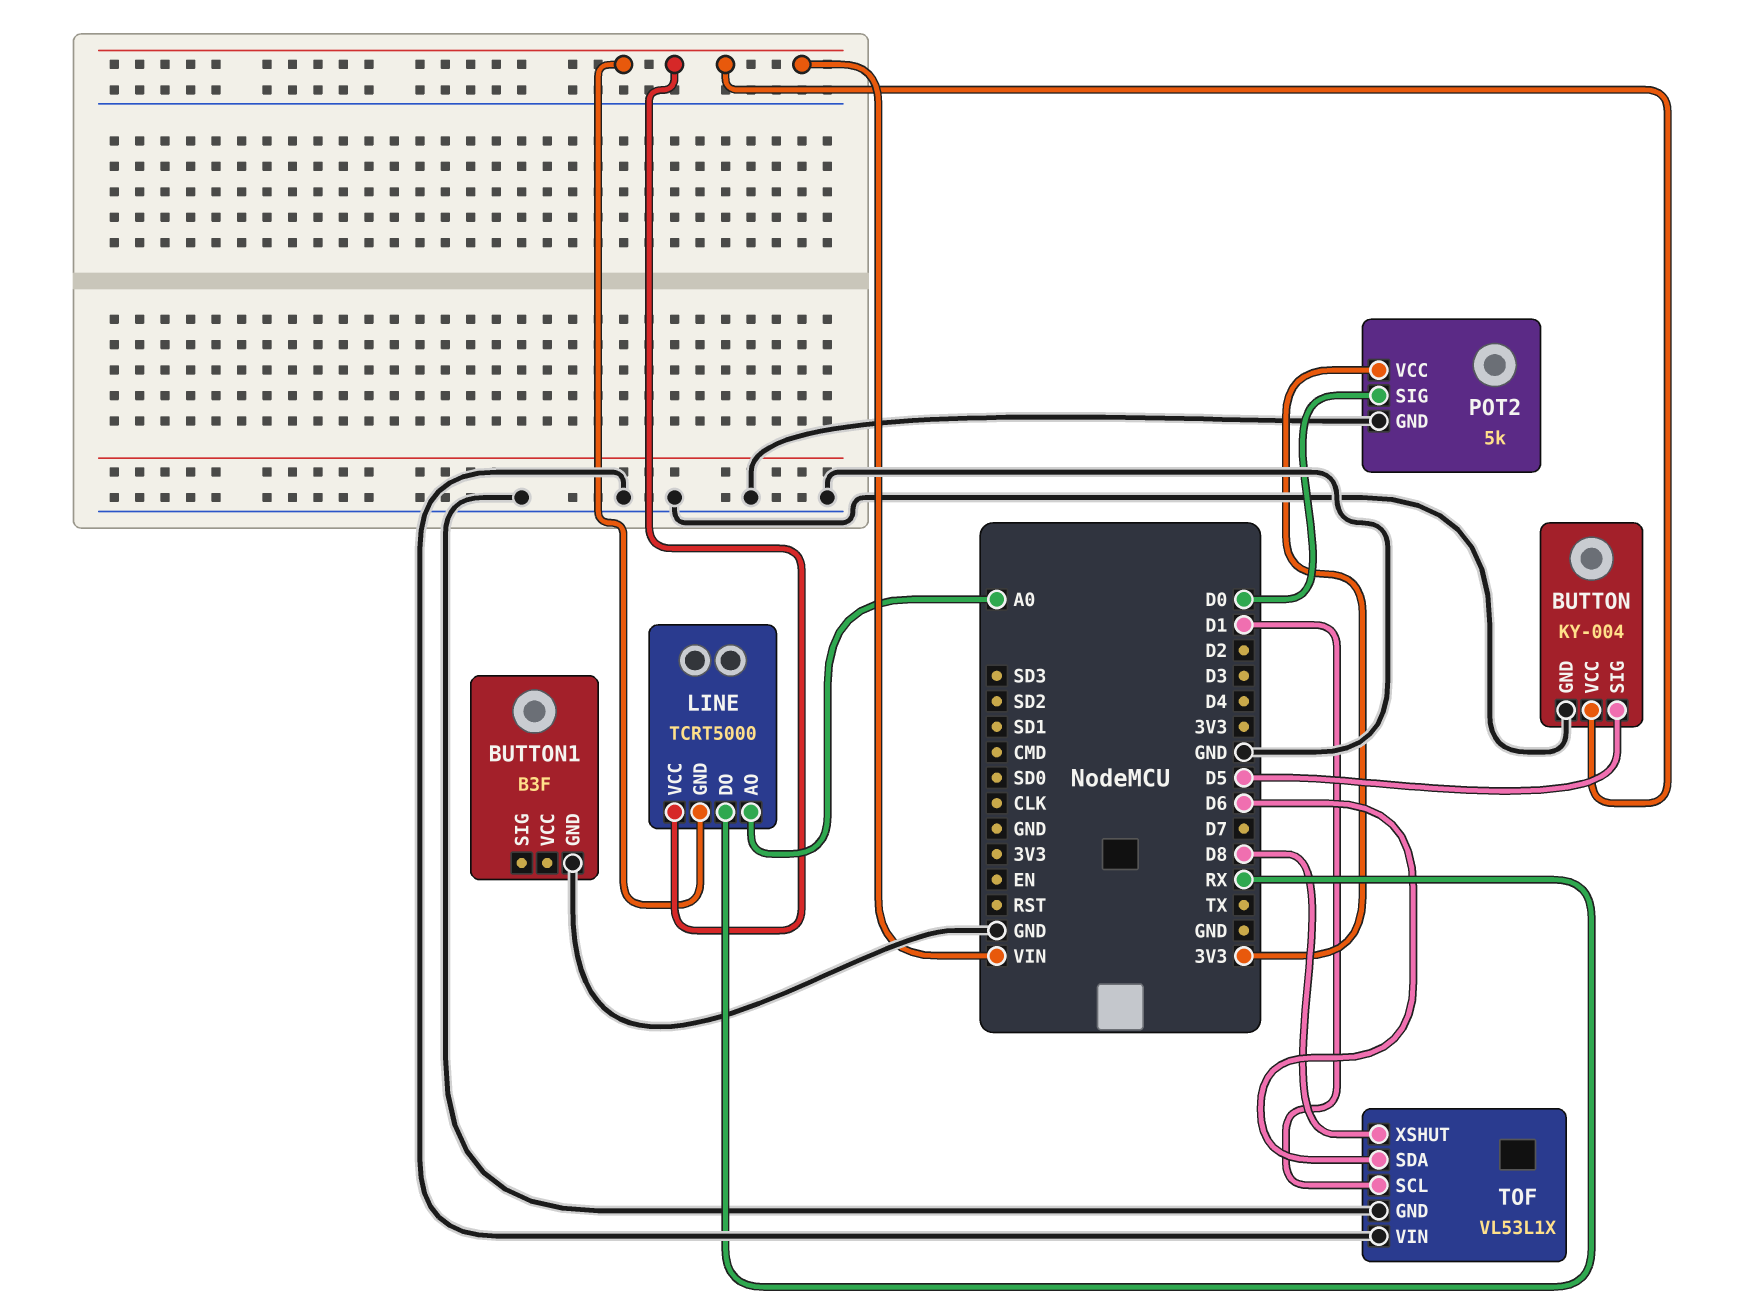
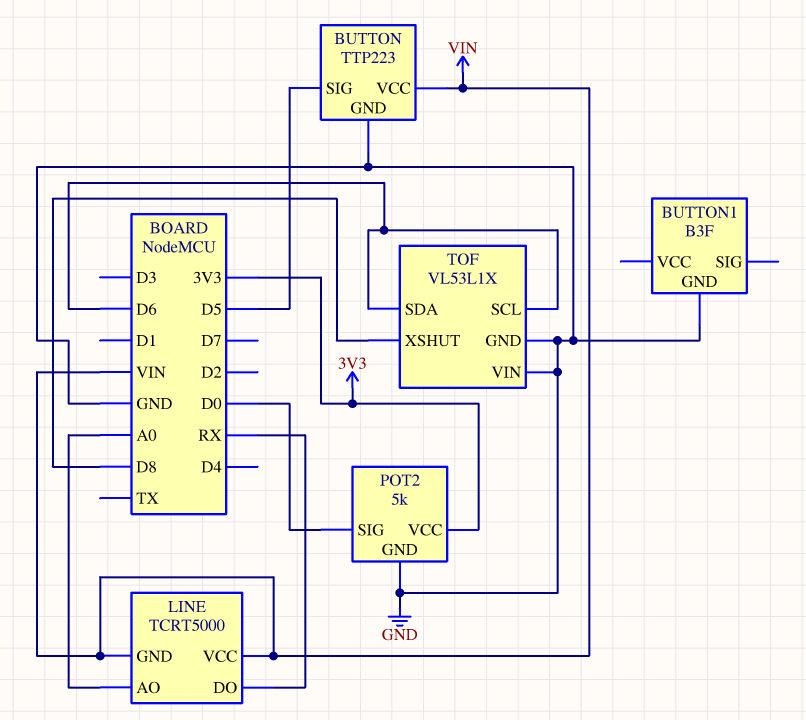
BUTTON: KY-004 -> TTP223
TOF pin SCL: D1 -> D6

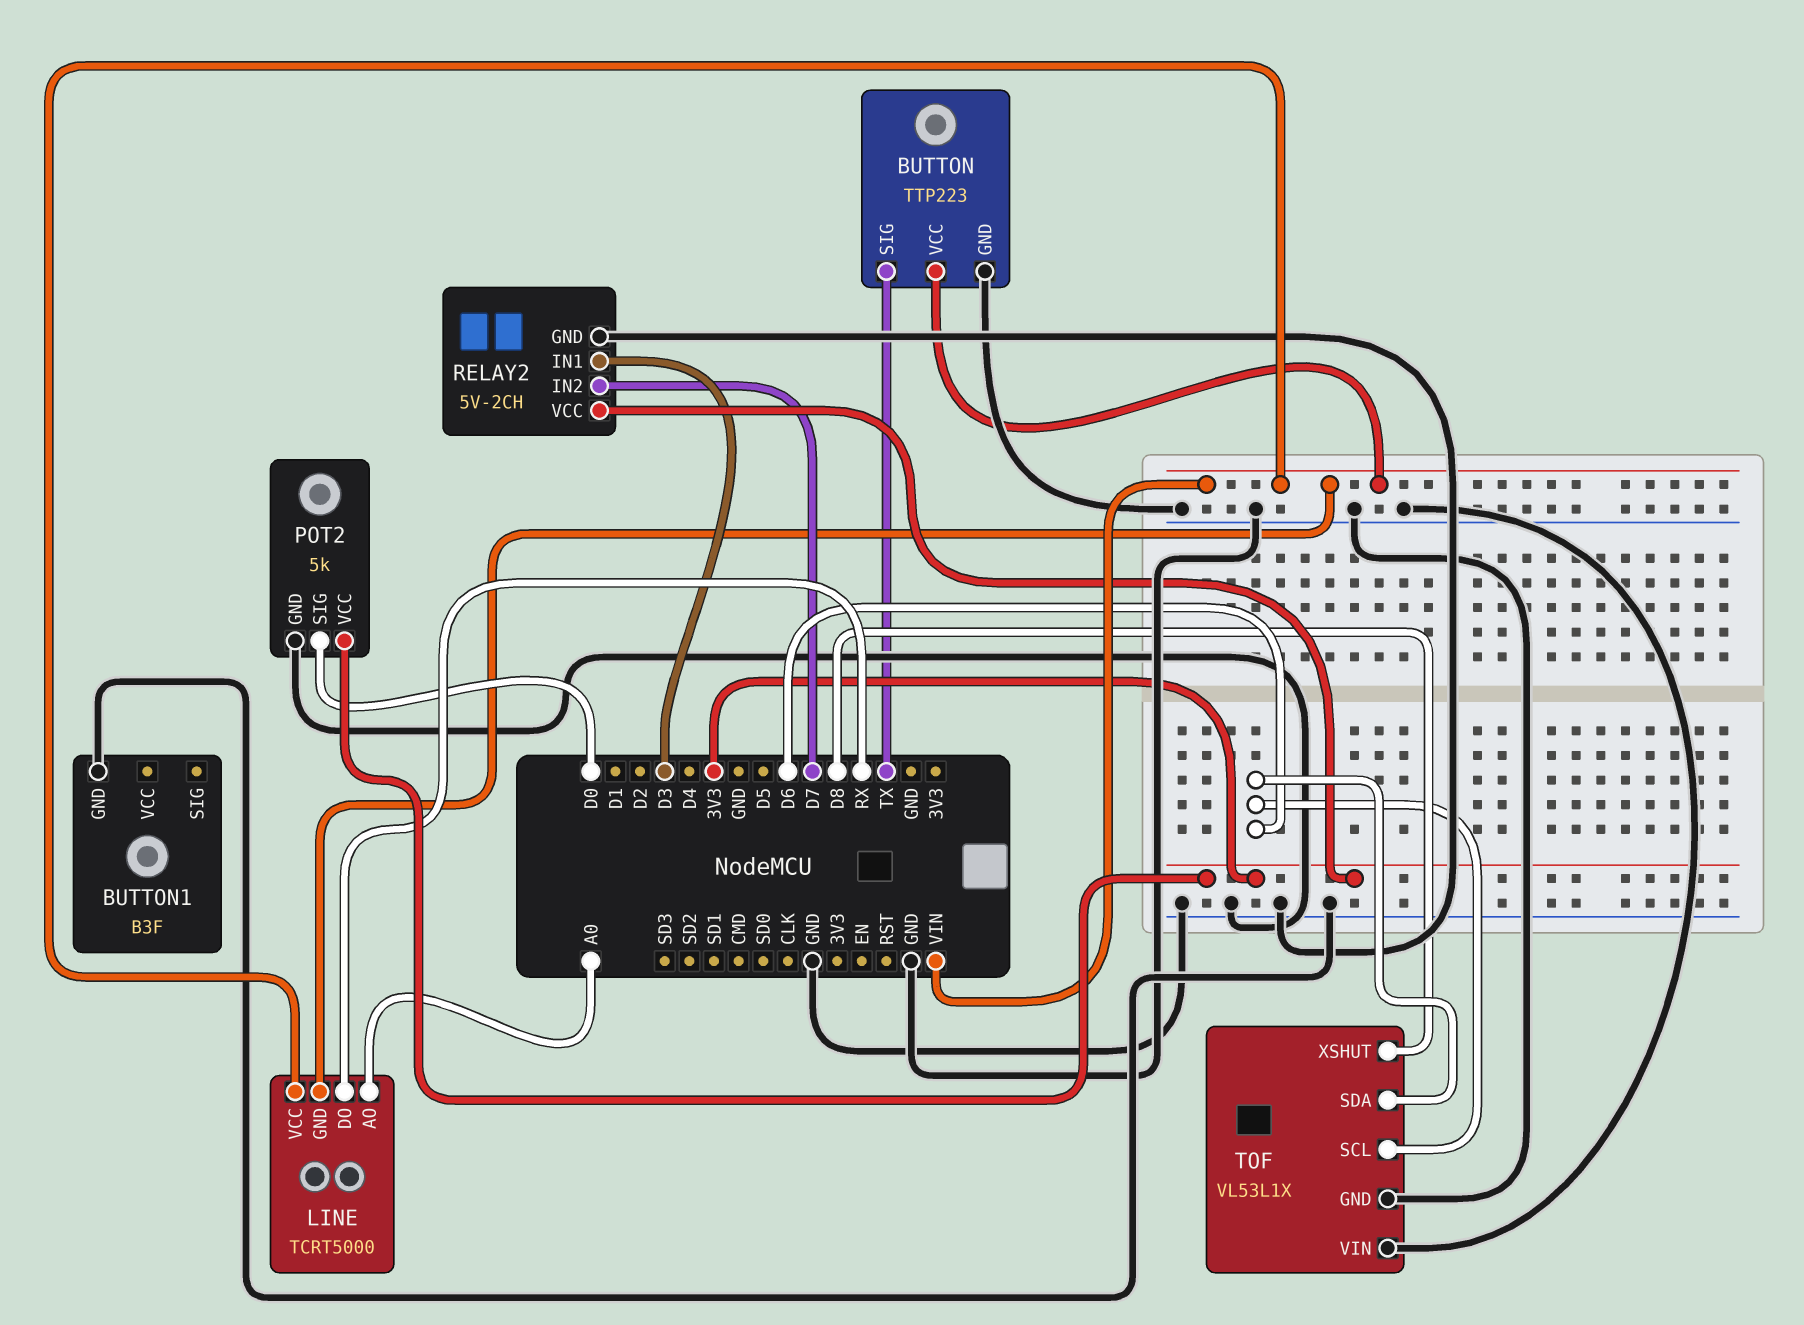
BUTTON pin SIG: D5 -> TX
RELAY2: none -> 5V-2CH
RELAY2 pin GND: none -> GND
RELAY2 pin IN1: none -> D3
RELAY2 pin IN2: none -> D7
RELAY2 pin VCC: none -> 3V3

